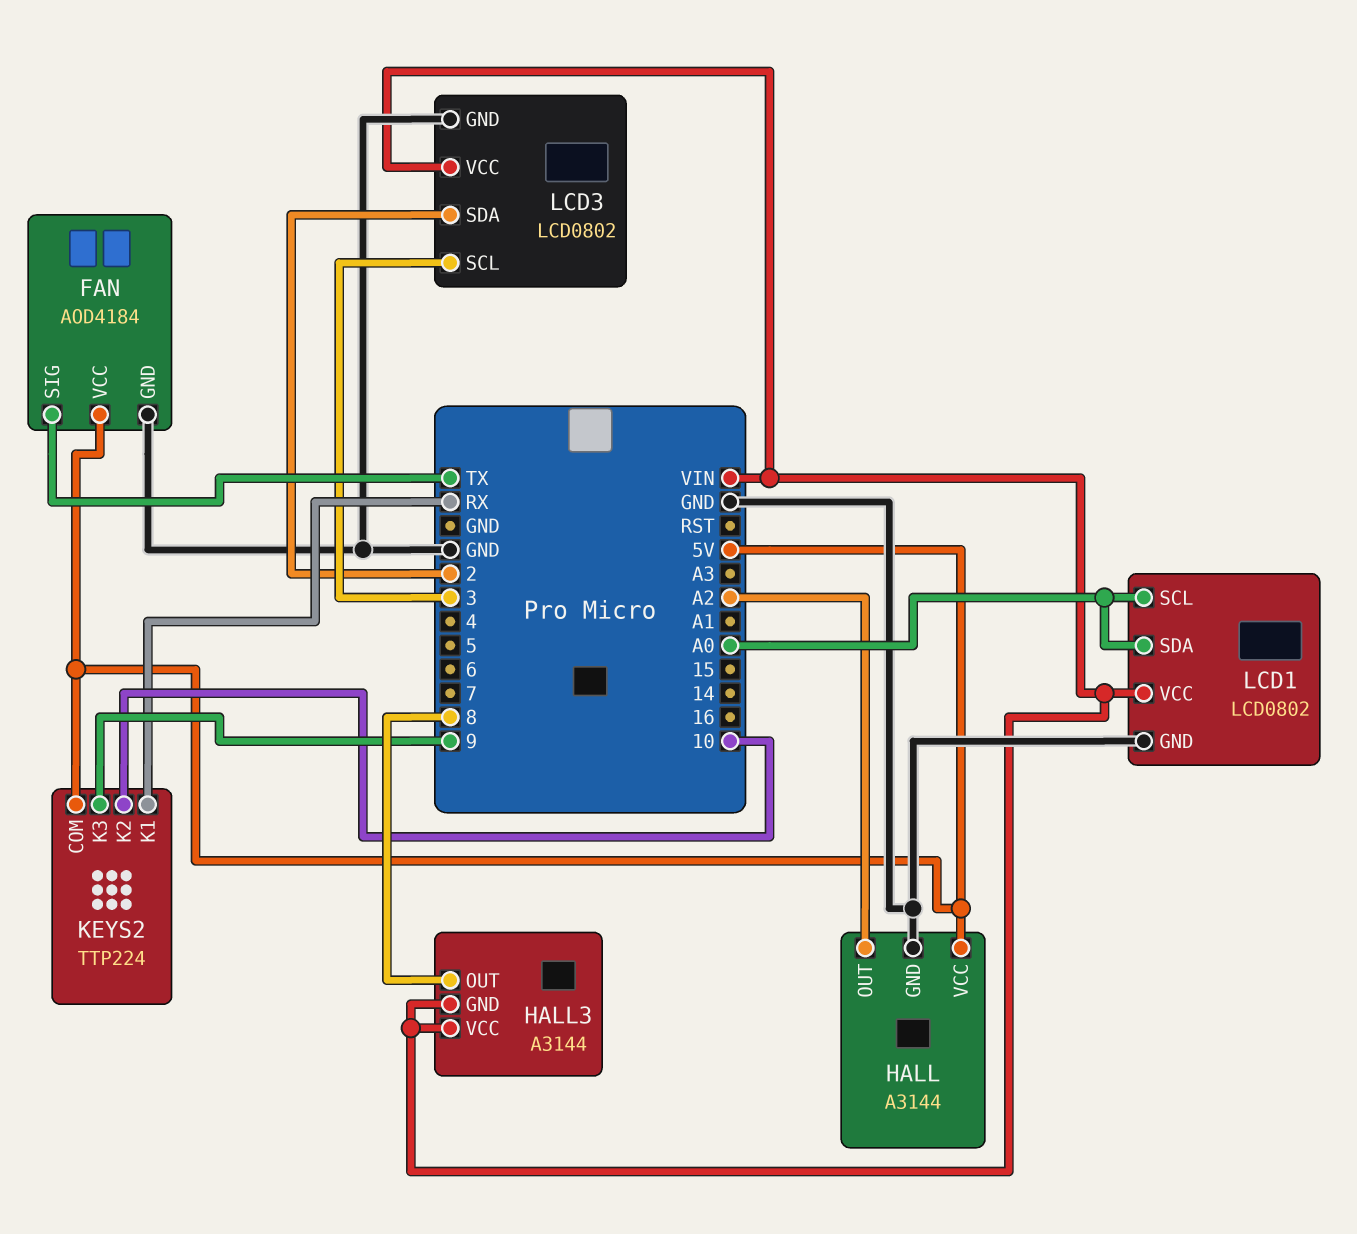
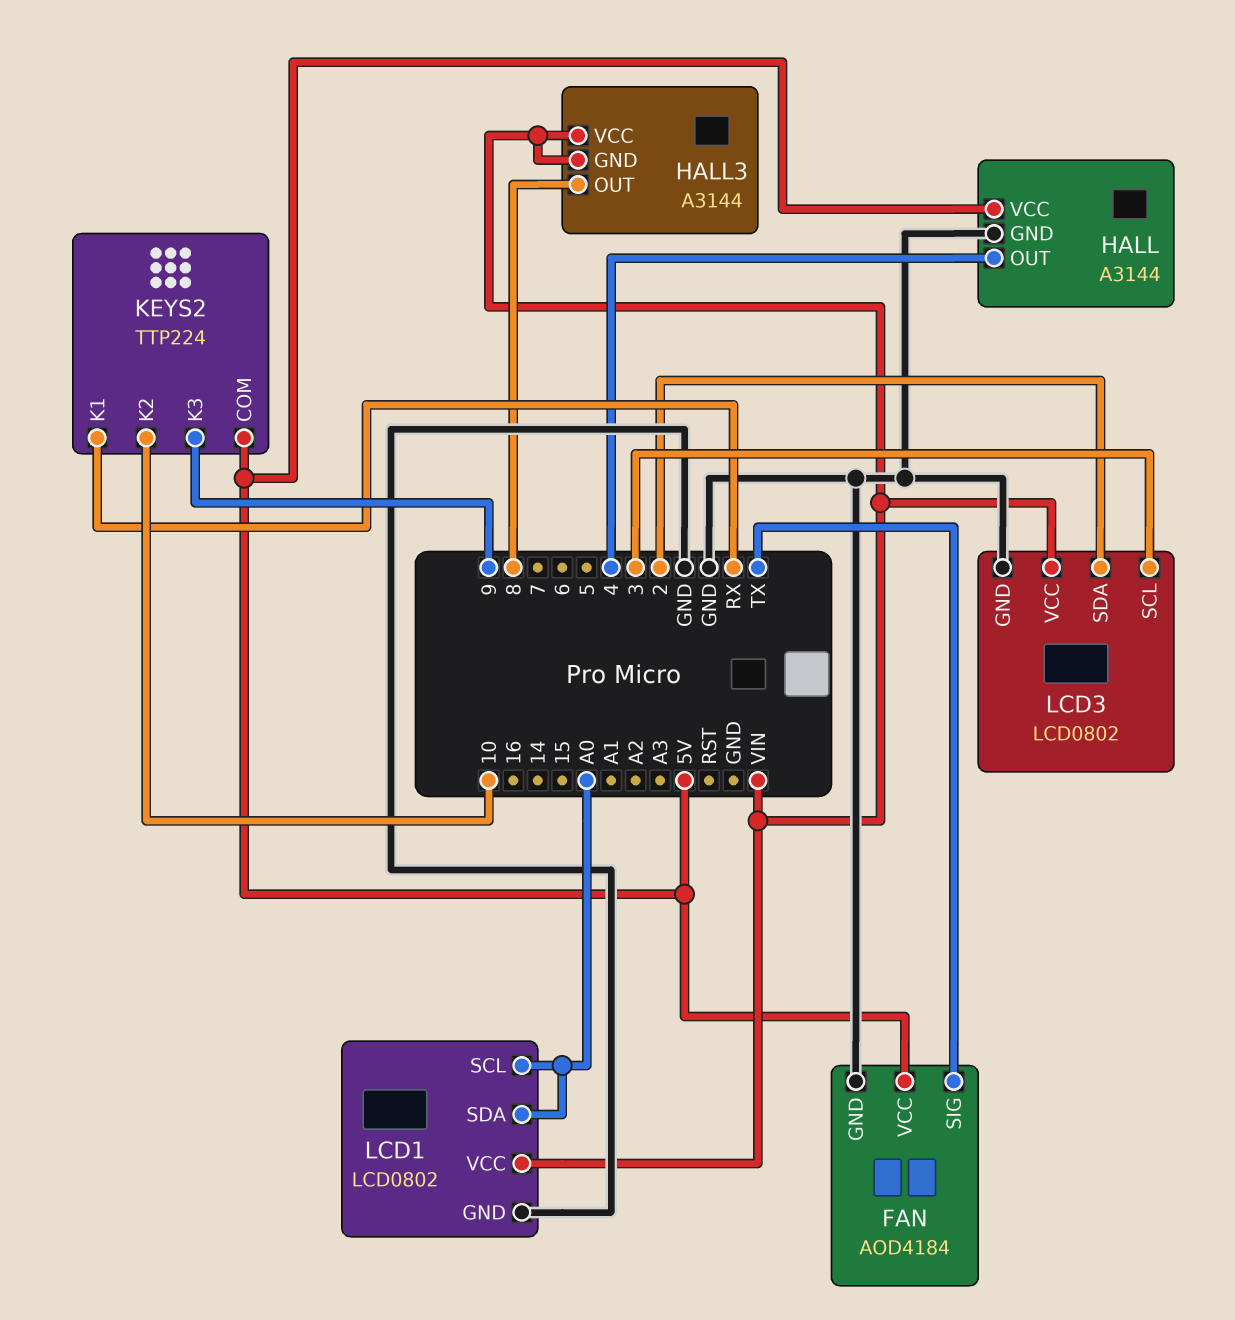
HALL pin OUT: A2 -> 4

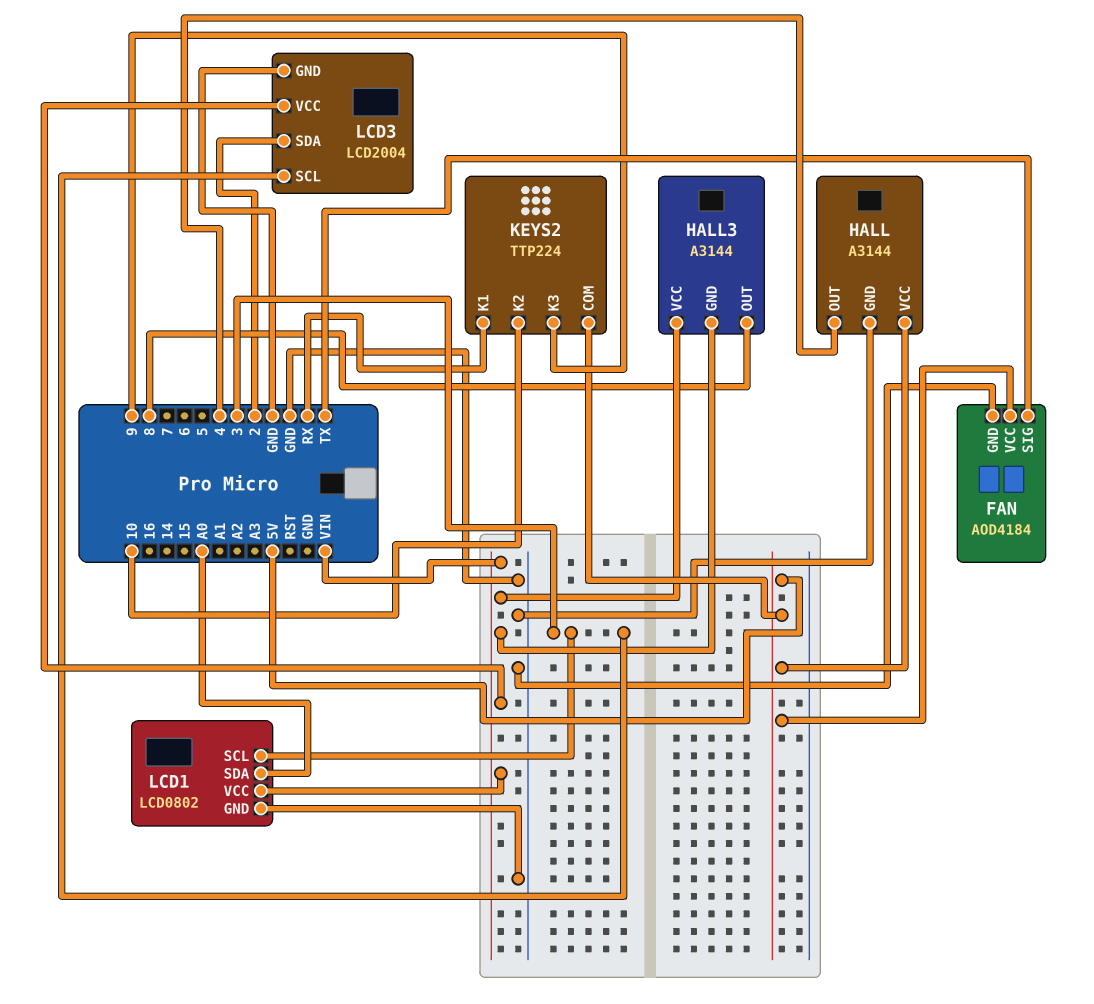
LCD1 pin SCL: A0 -> 3
LCD3: LCD0802 -> LCD2004

